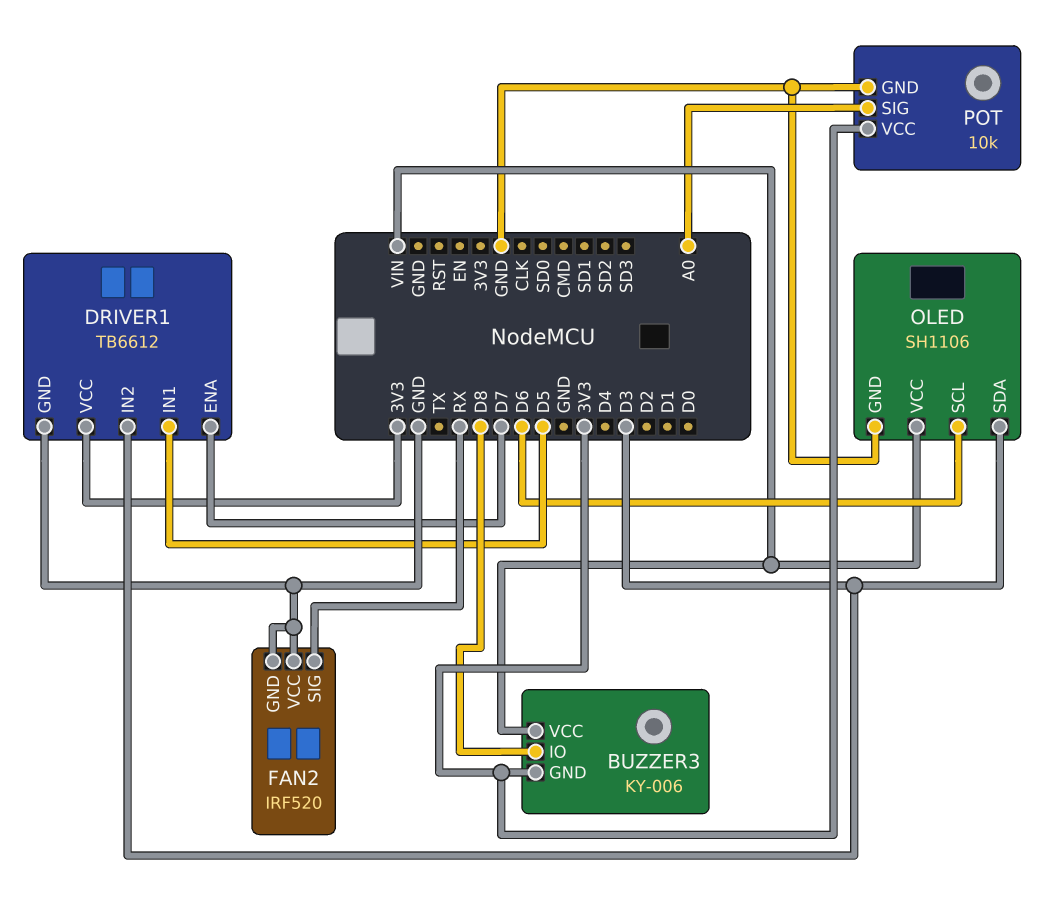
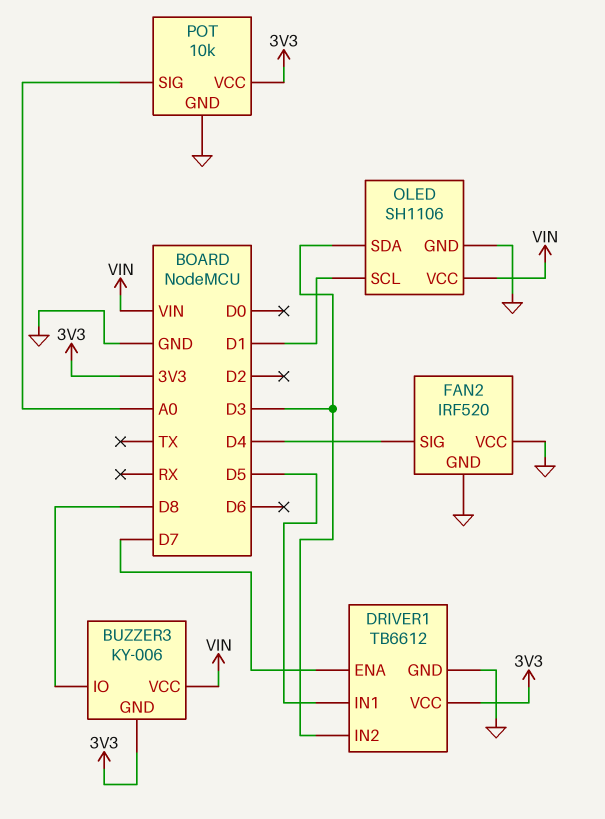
FAN2 pin SIG: RX -> D4
OLED pin SCL: D6 -> D1

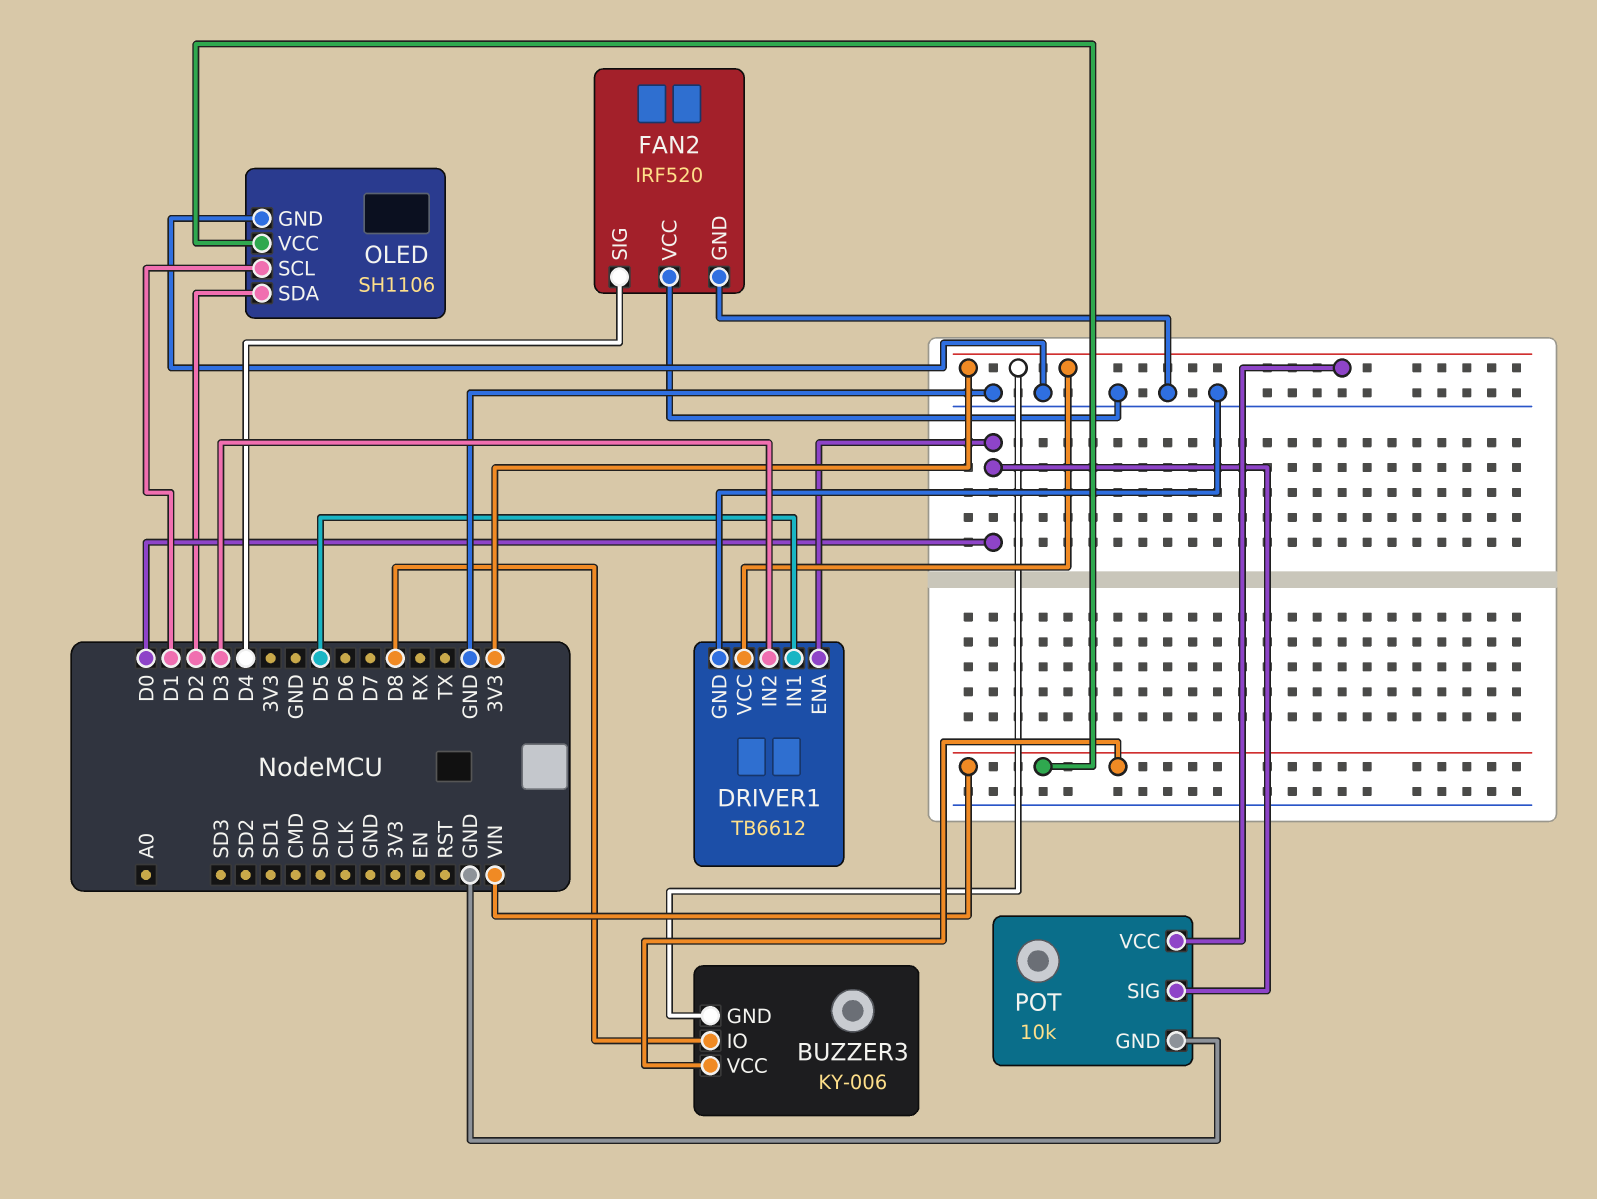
DRIVER1 pin ENA: D7 -> D0
OLED pin SDA: D3 -> D2
POT pin SIG: A0 -> D0

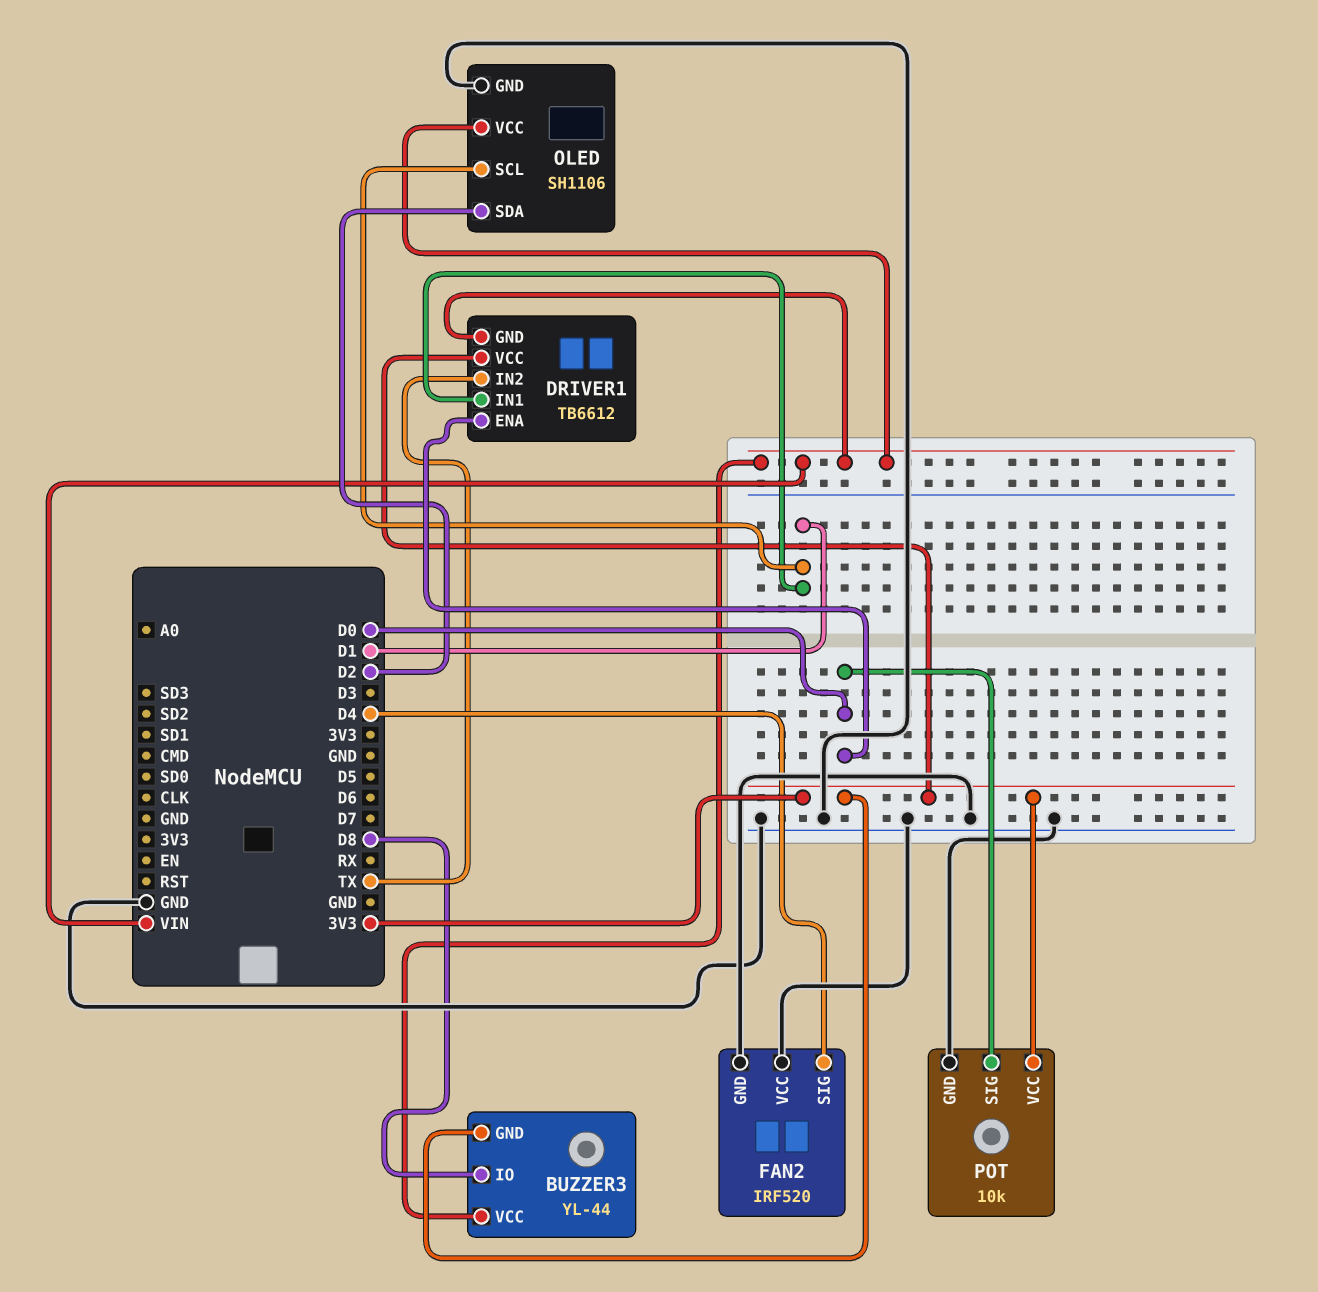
BUZZER3: KY-006 -> YL-44
DRIVER1 pin GND: GND -> VIN
DRIVER1 pin IN1: D5 -> D1
DRIVER1 pin IN2: D3 -> TX

